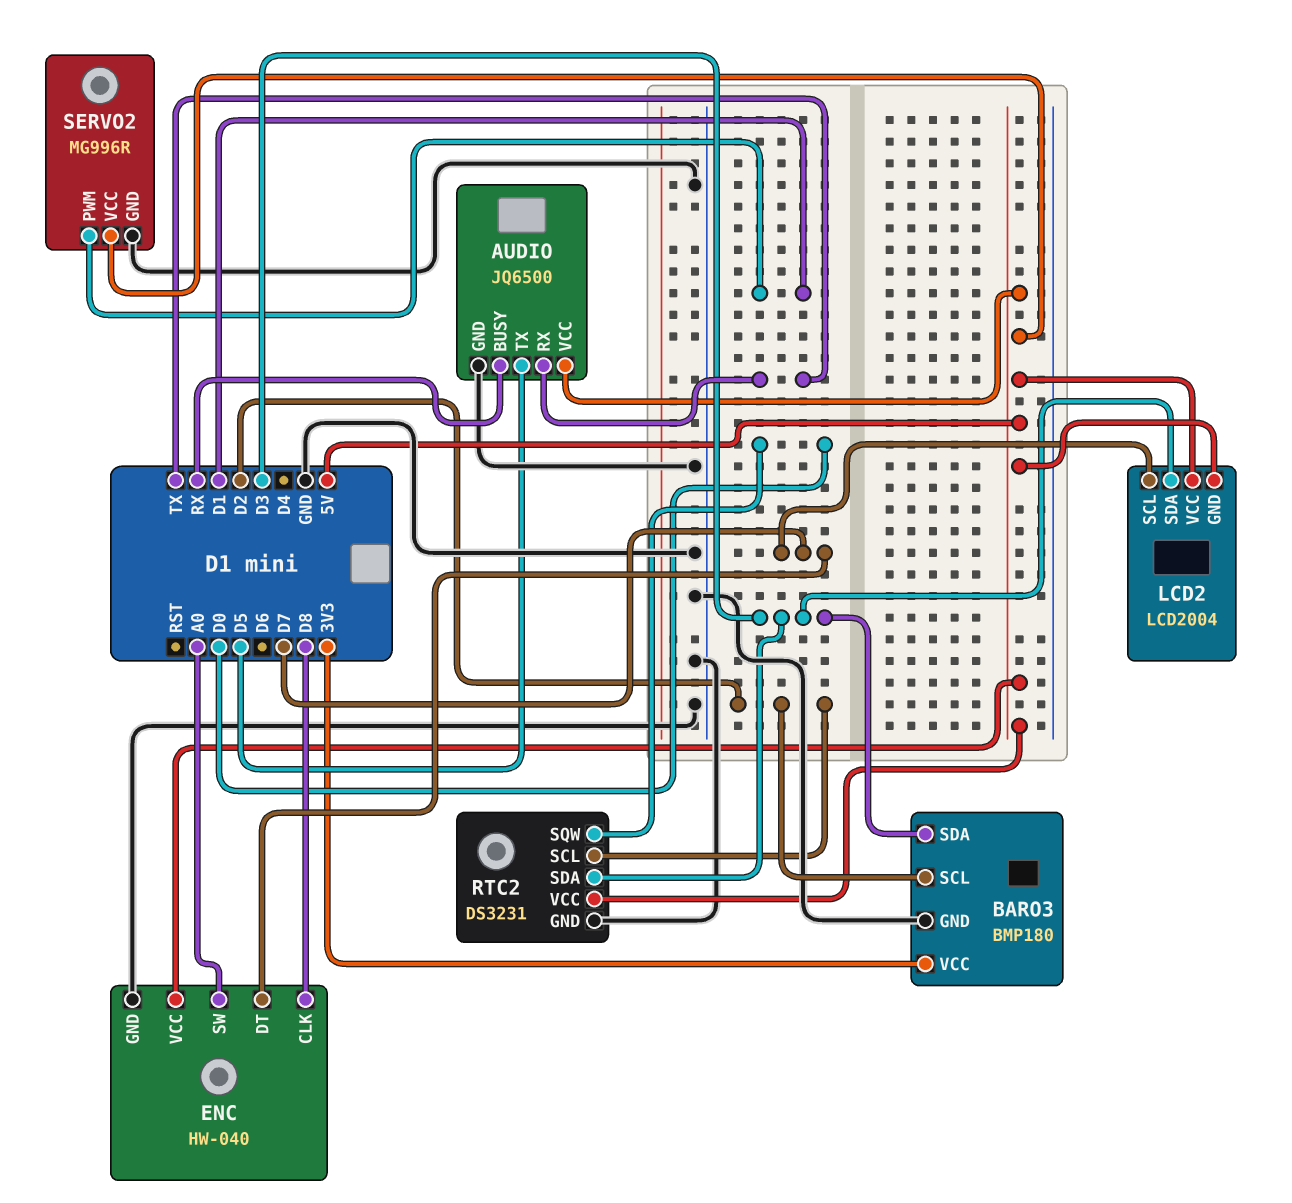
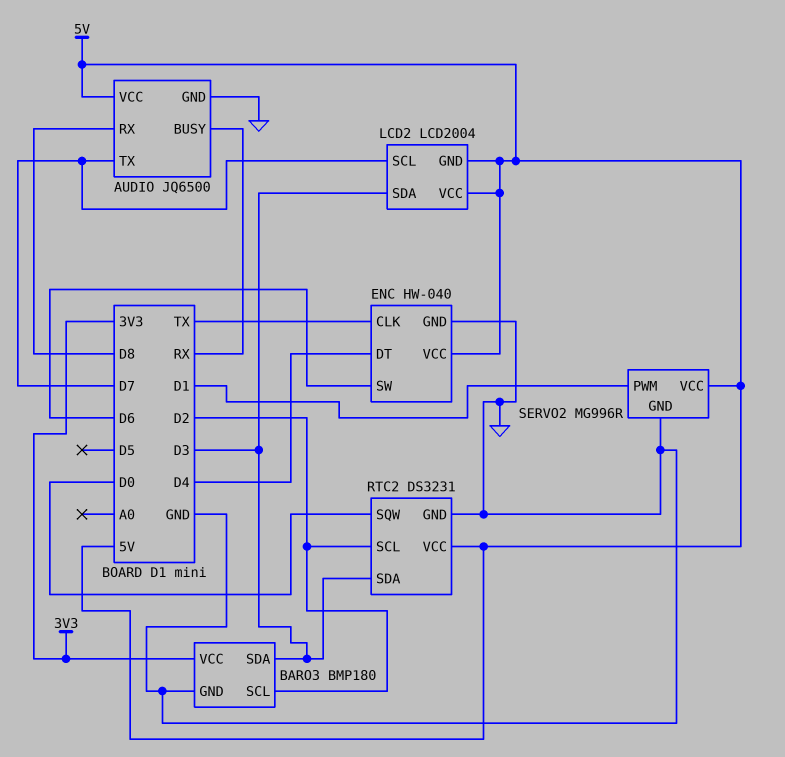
AUDIO pin RX: TX -> D8
AUDIO pin TX: D5 -> D7
ENC pin CLK: D8 -> TX
ENC pin DT: D7 -> D4
ENC pin SW: A0 -> D6

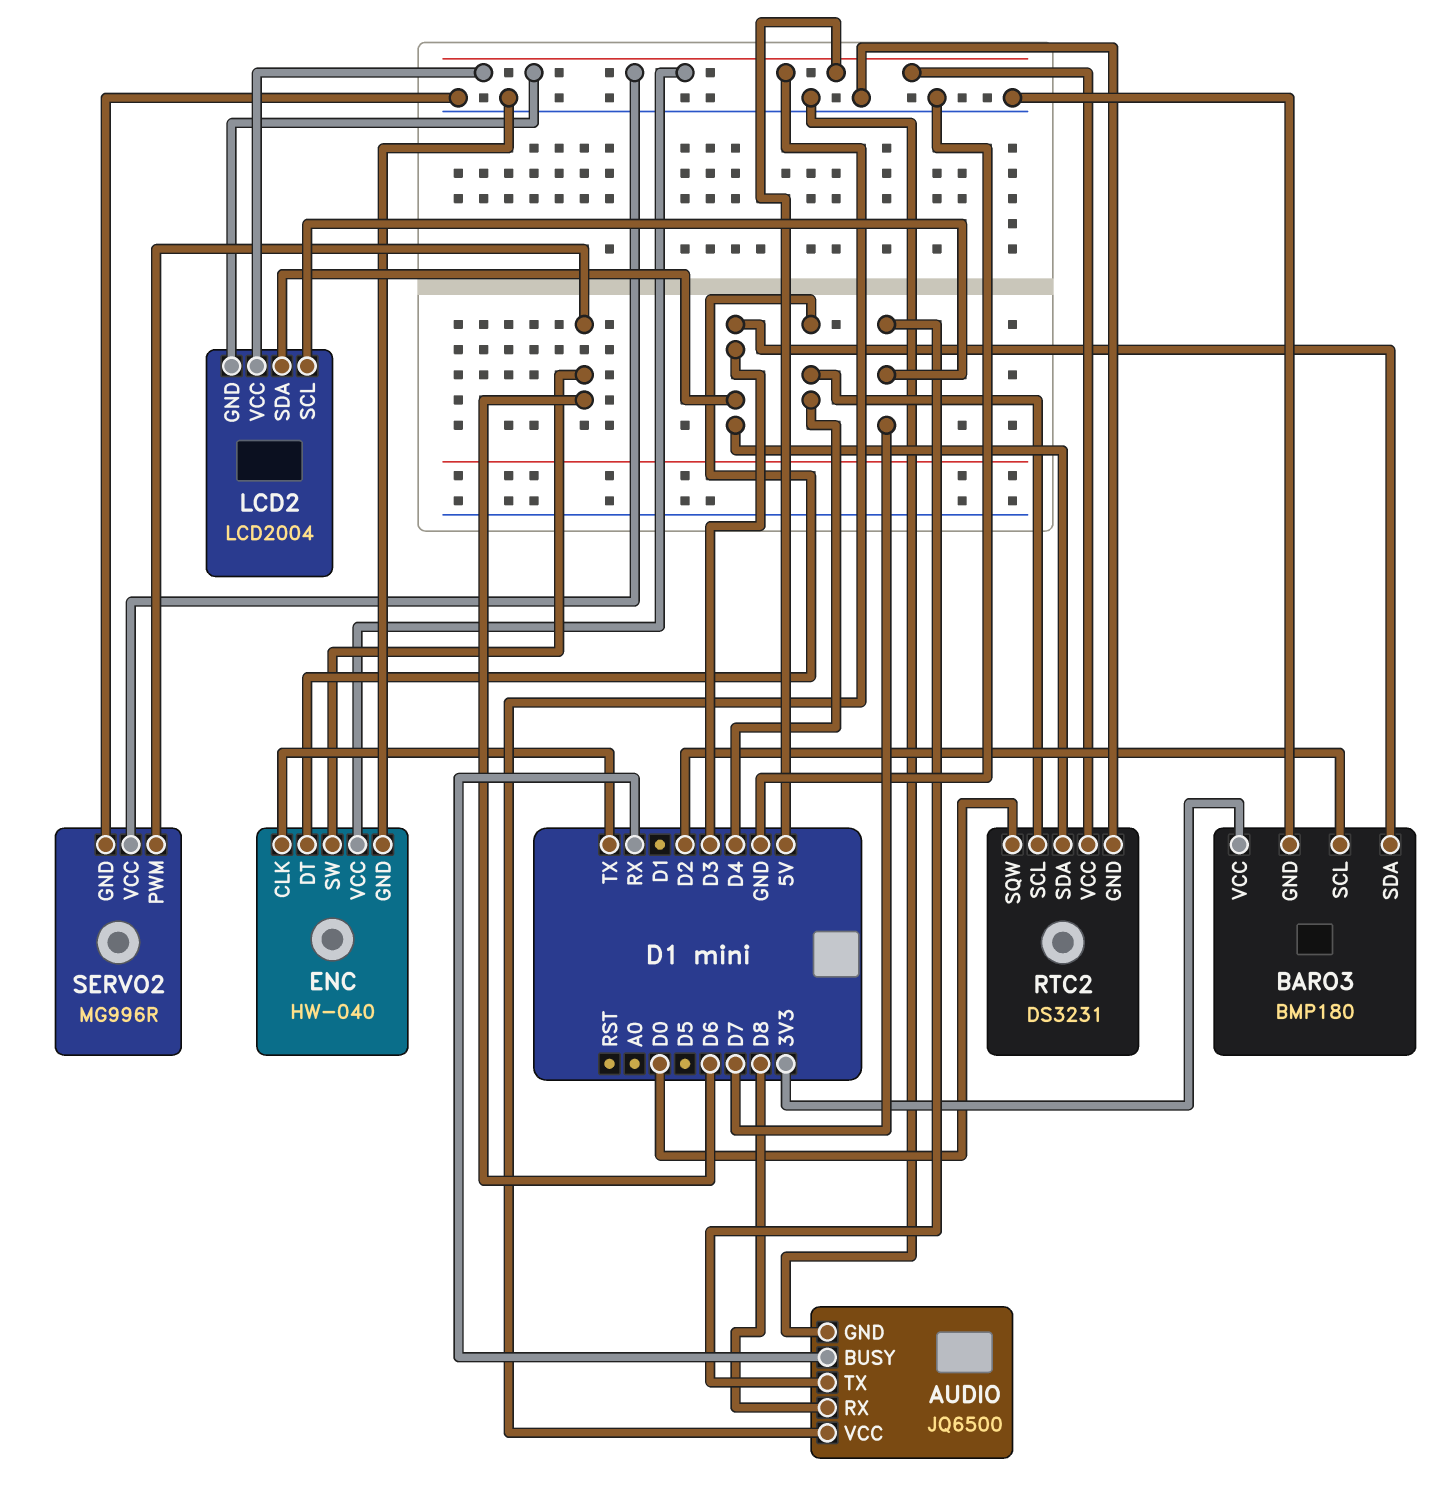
RTC2 pin SCL: D2 -> D4
SERVO2 pin PWM: D1 -> D6

